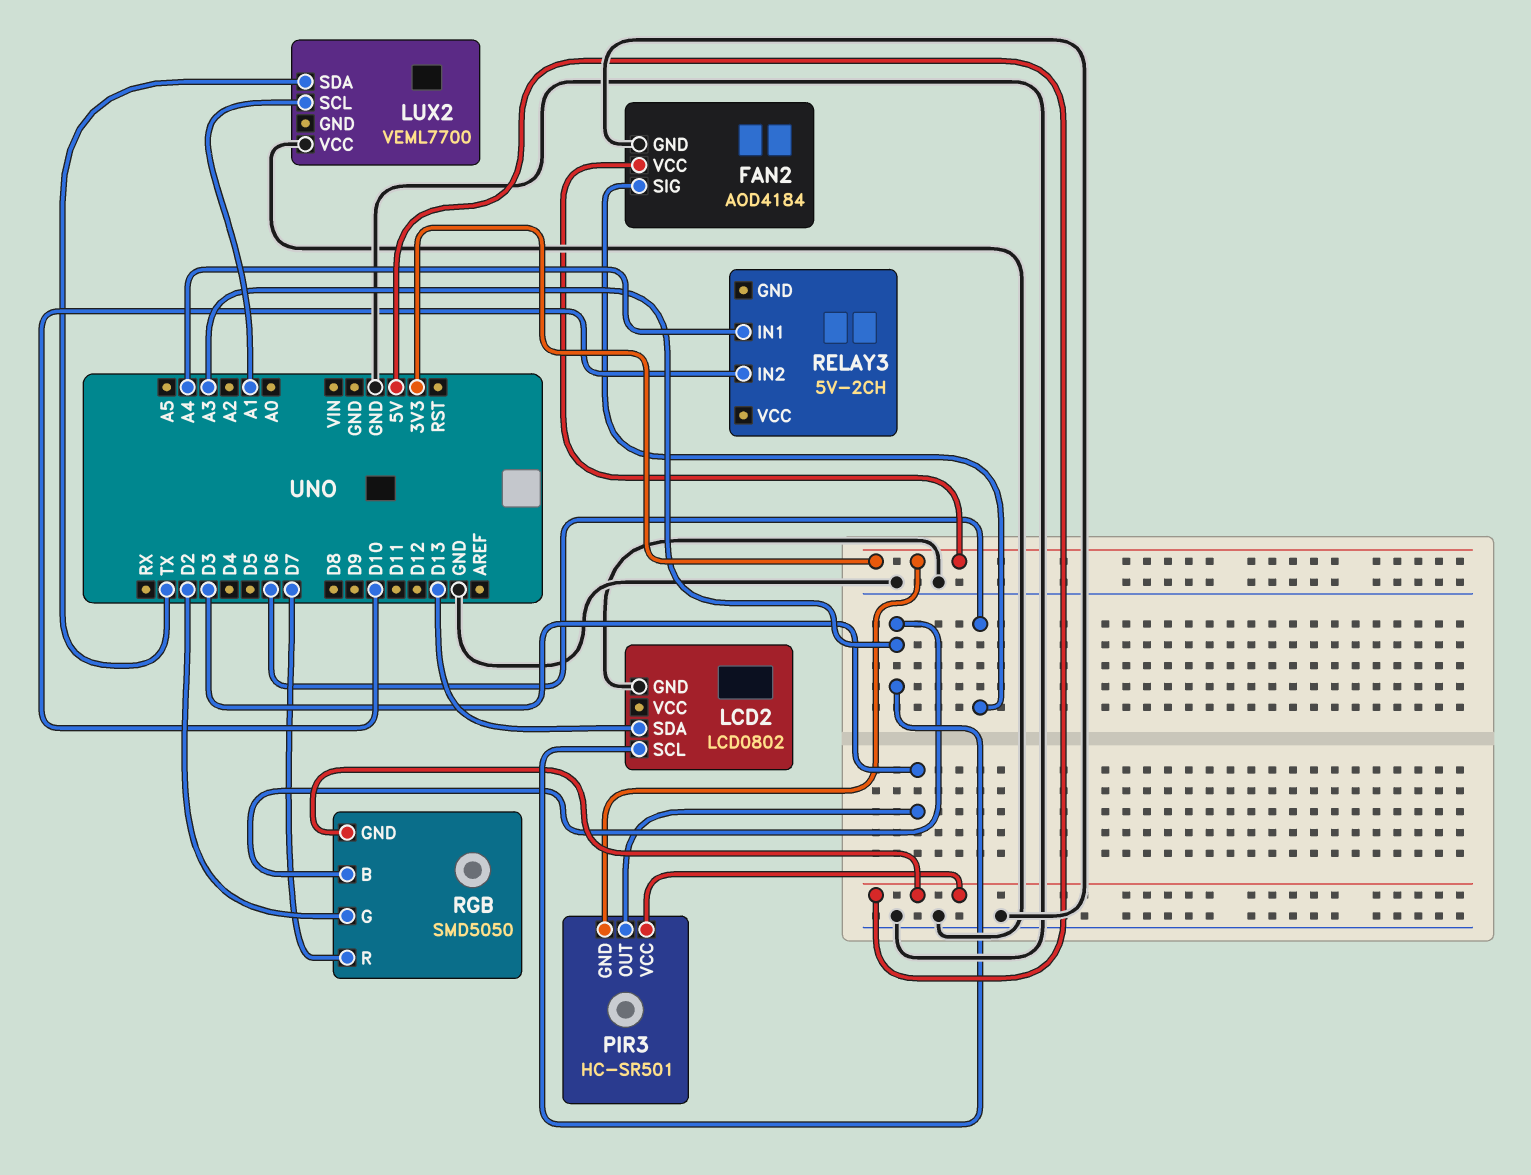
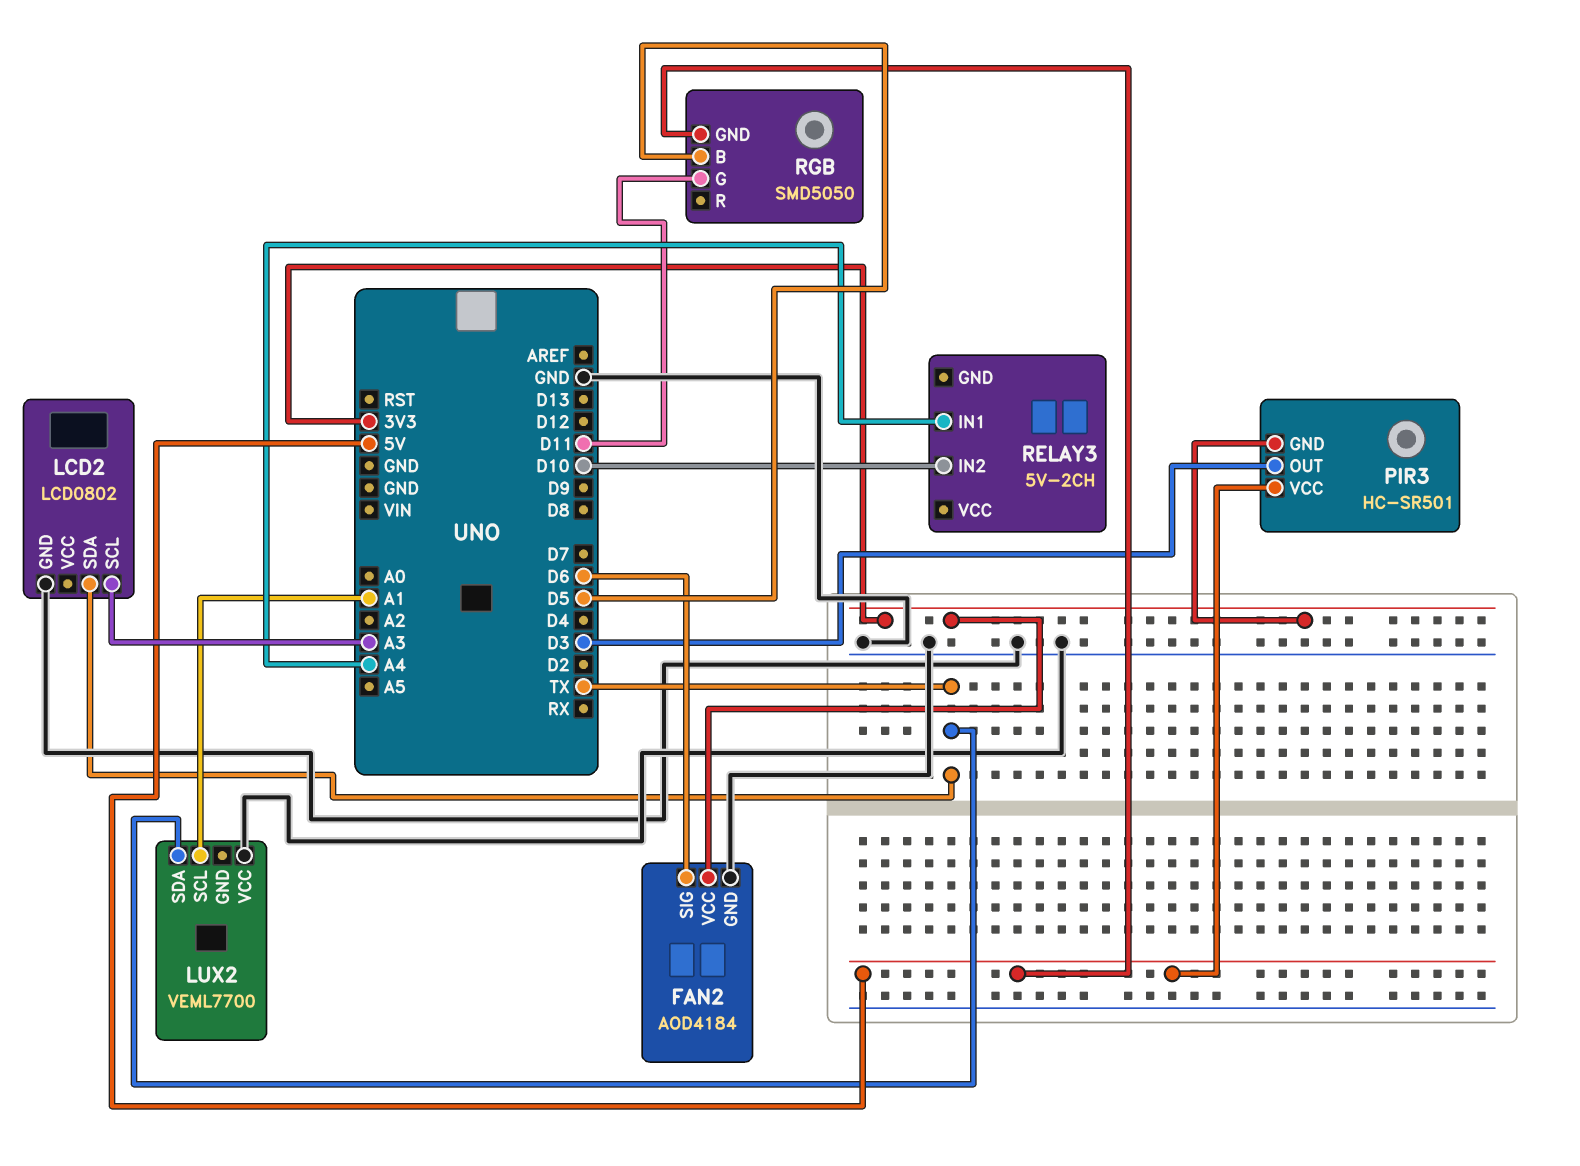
LCD2 pin SDA: D13 -> TX
RGB pin B: A3 -> D5
RGB pin G: D2 -> D11
RGB pin R: D7 -> none

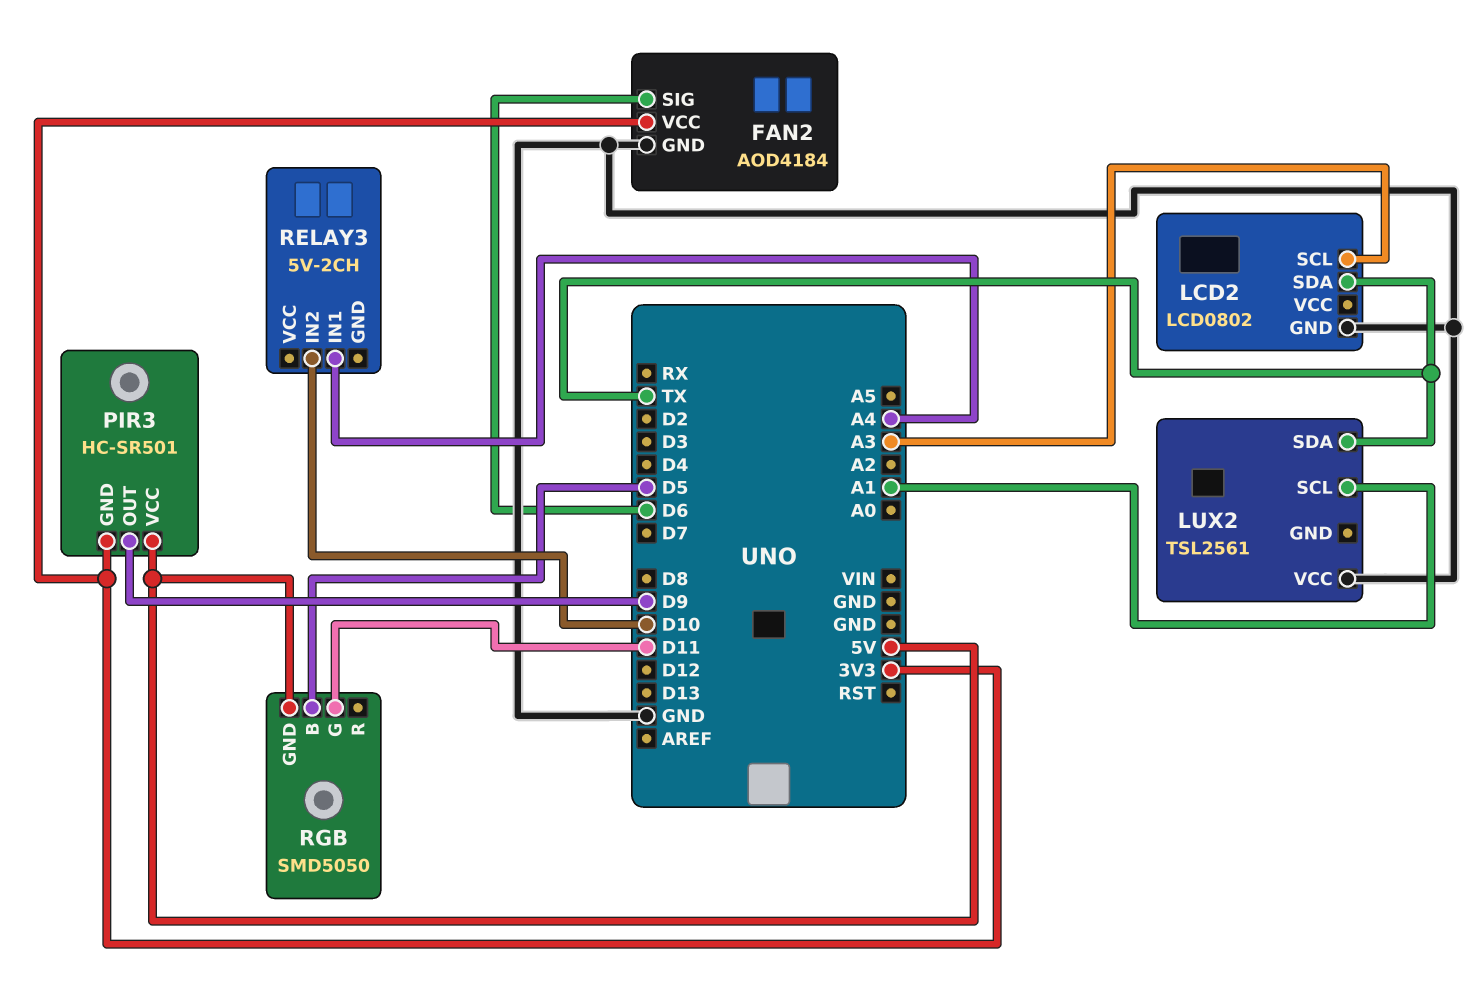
LUX2: VEML7700 -> TSL2561
PIR3 pin OUT: D3 -> D9

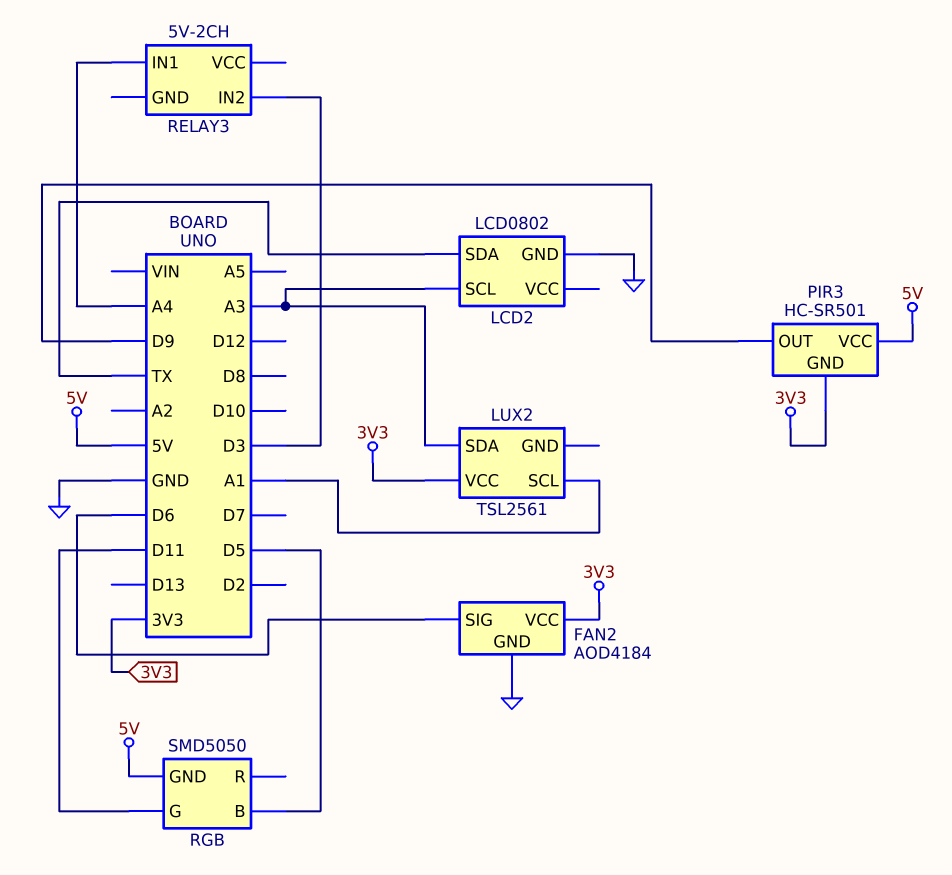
LUX2 pin SDA: TX -> A3
LUX2 pin VCC: GND -> 3V3
RELAY3 pin IN2: D10 -> D3

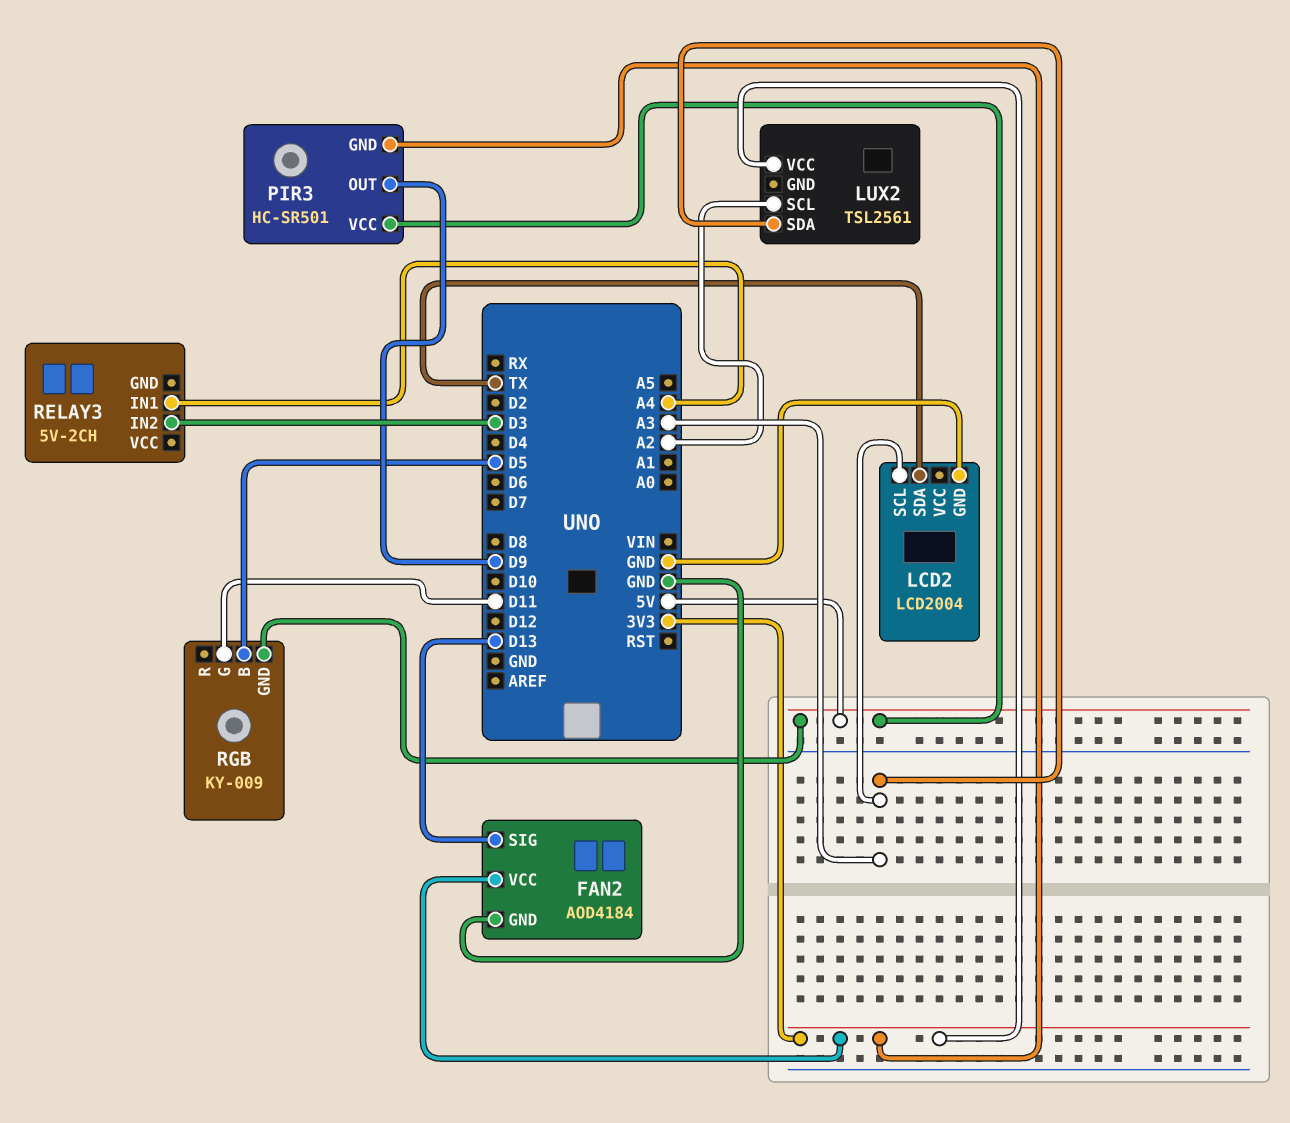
FAN2 pin SIG: D6 -> D13
LCD2: LCD0802 -> LCD2004
LUX2 pin SCL: A1 -> A2
RGB: SMD5050 -> KY-009

